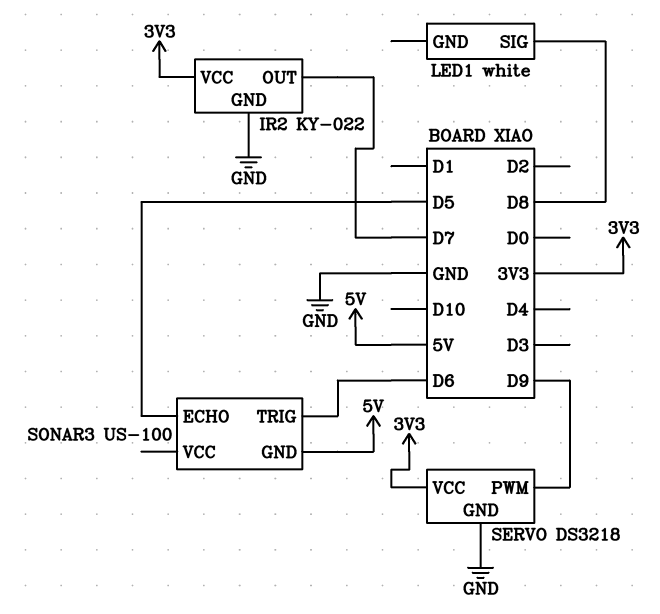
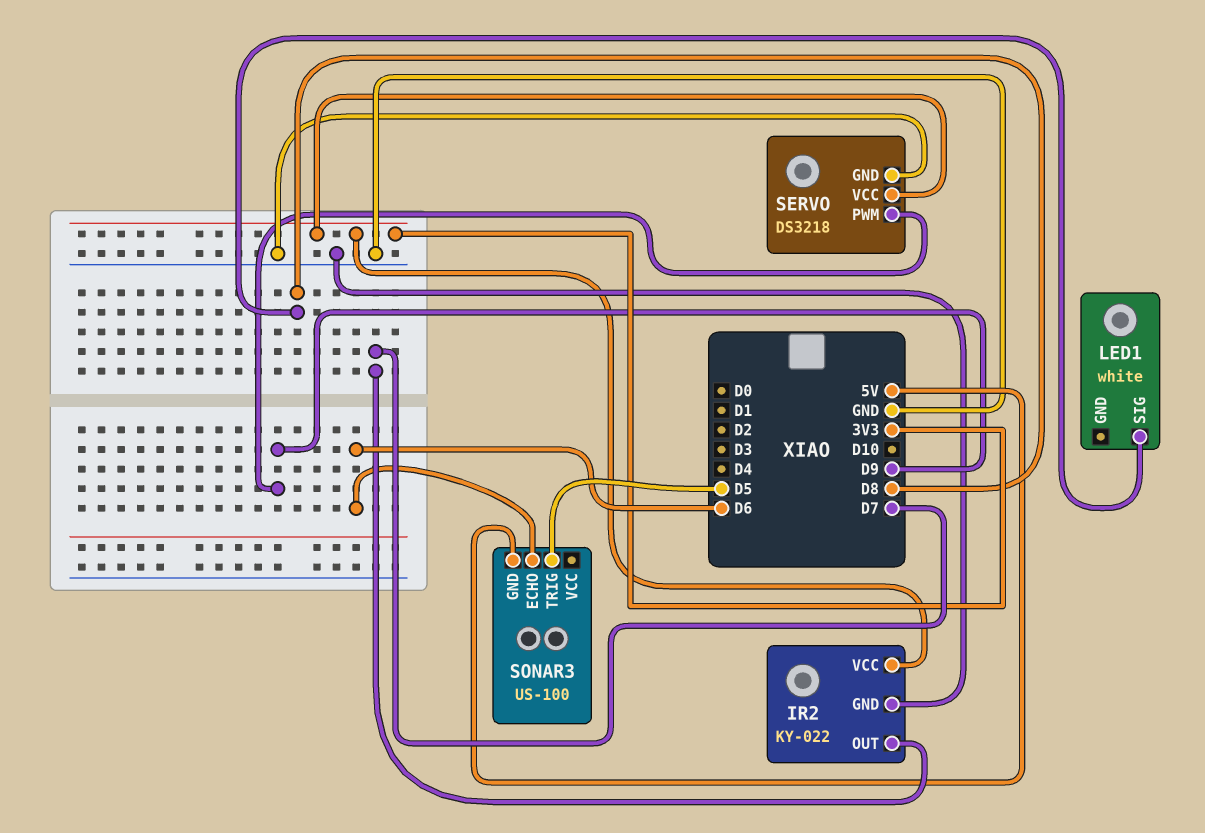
SONAR3 pin ECHO: D5 -> D6
SONAR3 pin TRIG: D6 -> D5

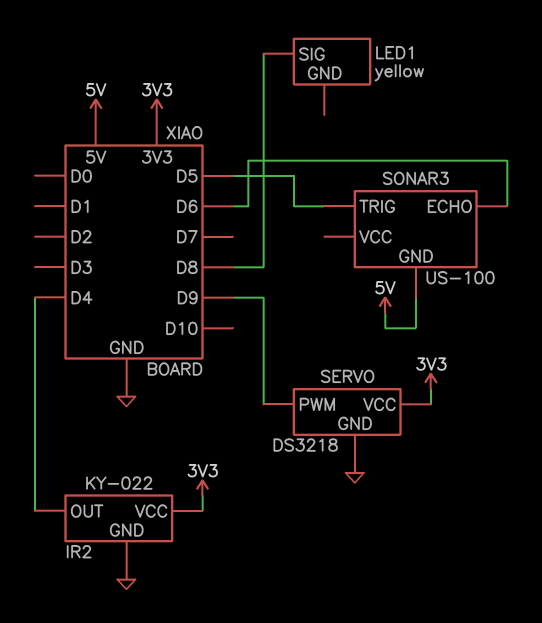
IR2 pin OUT: D7 -> D4
LED1: white -> yellow

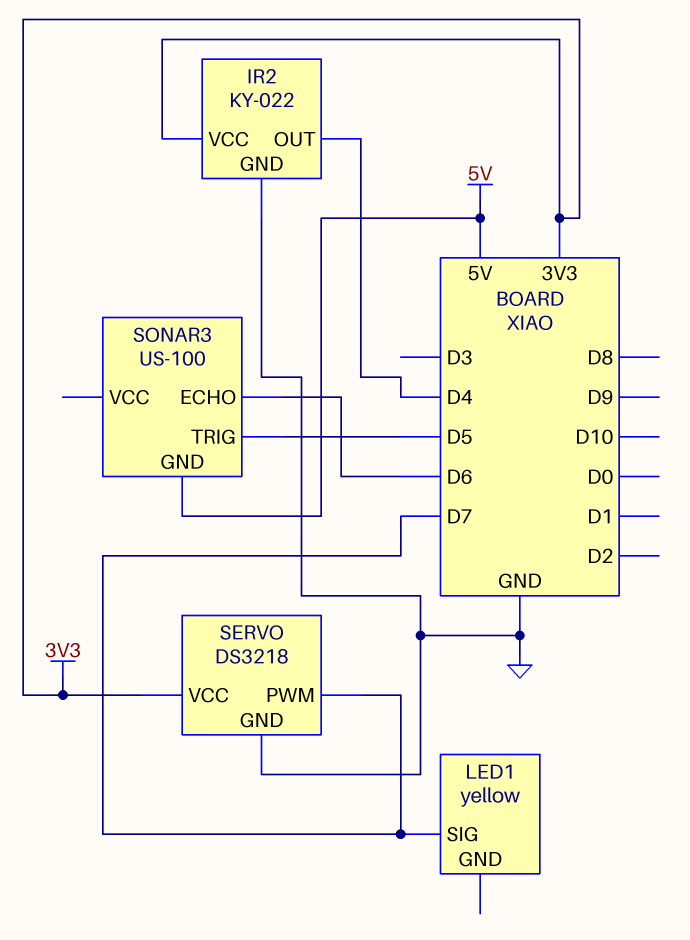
LED1 pin SIG: D8 -> D7
SERVO pin PWM: D9 -> D7

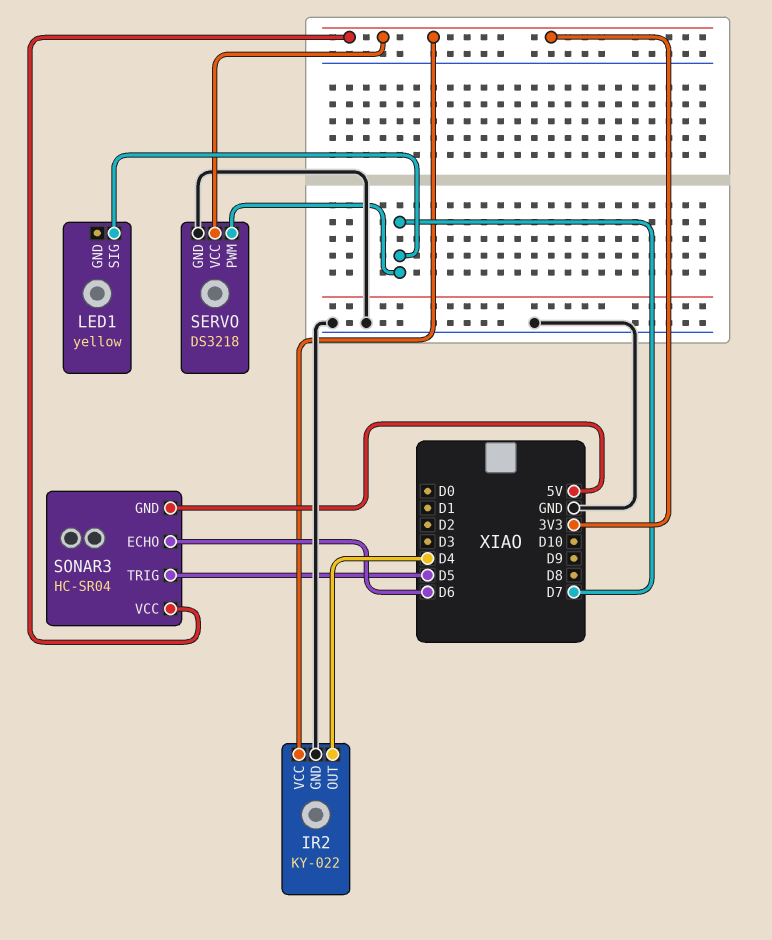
SONAR3: US-100 -> HC-SR04
SONAR3 pin VCC: none -> 3V3

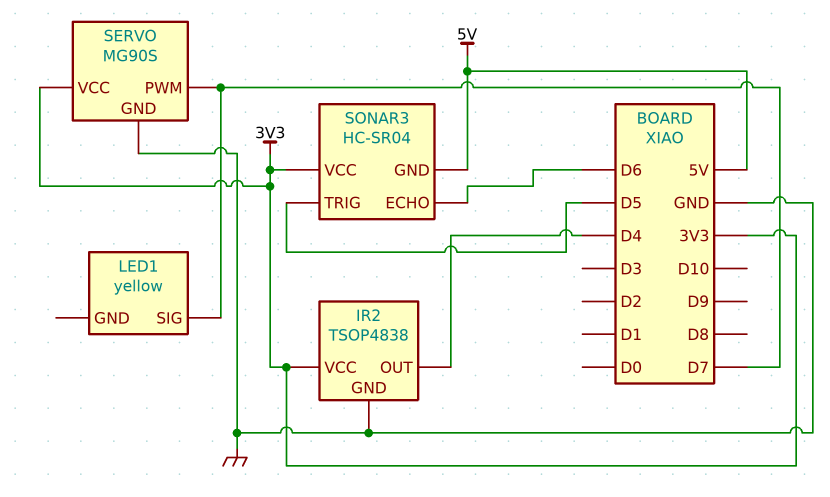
IR2: KY-022 -> TSOP4838
SERVO: DS3218 -> MG90S

